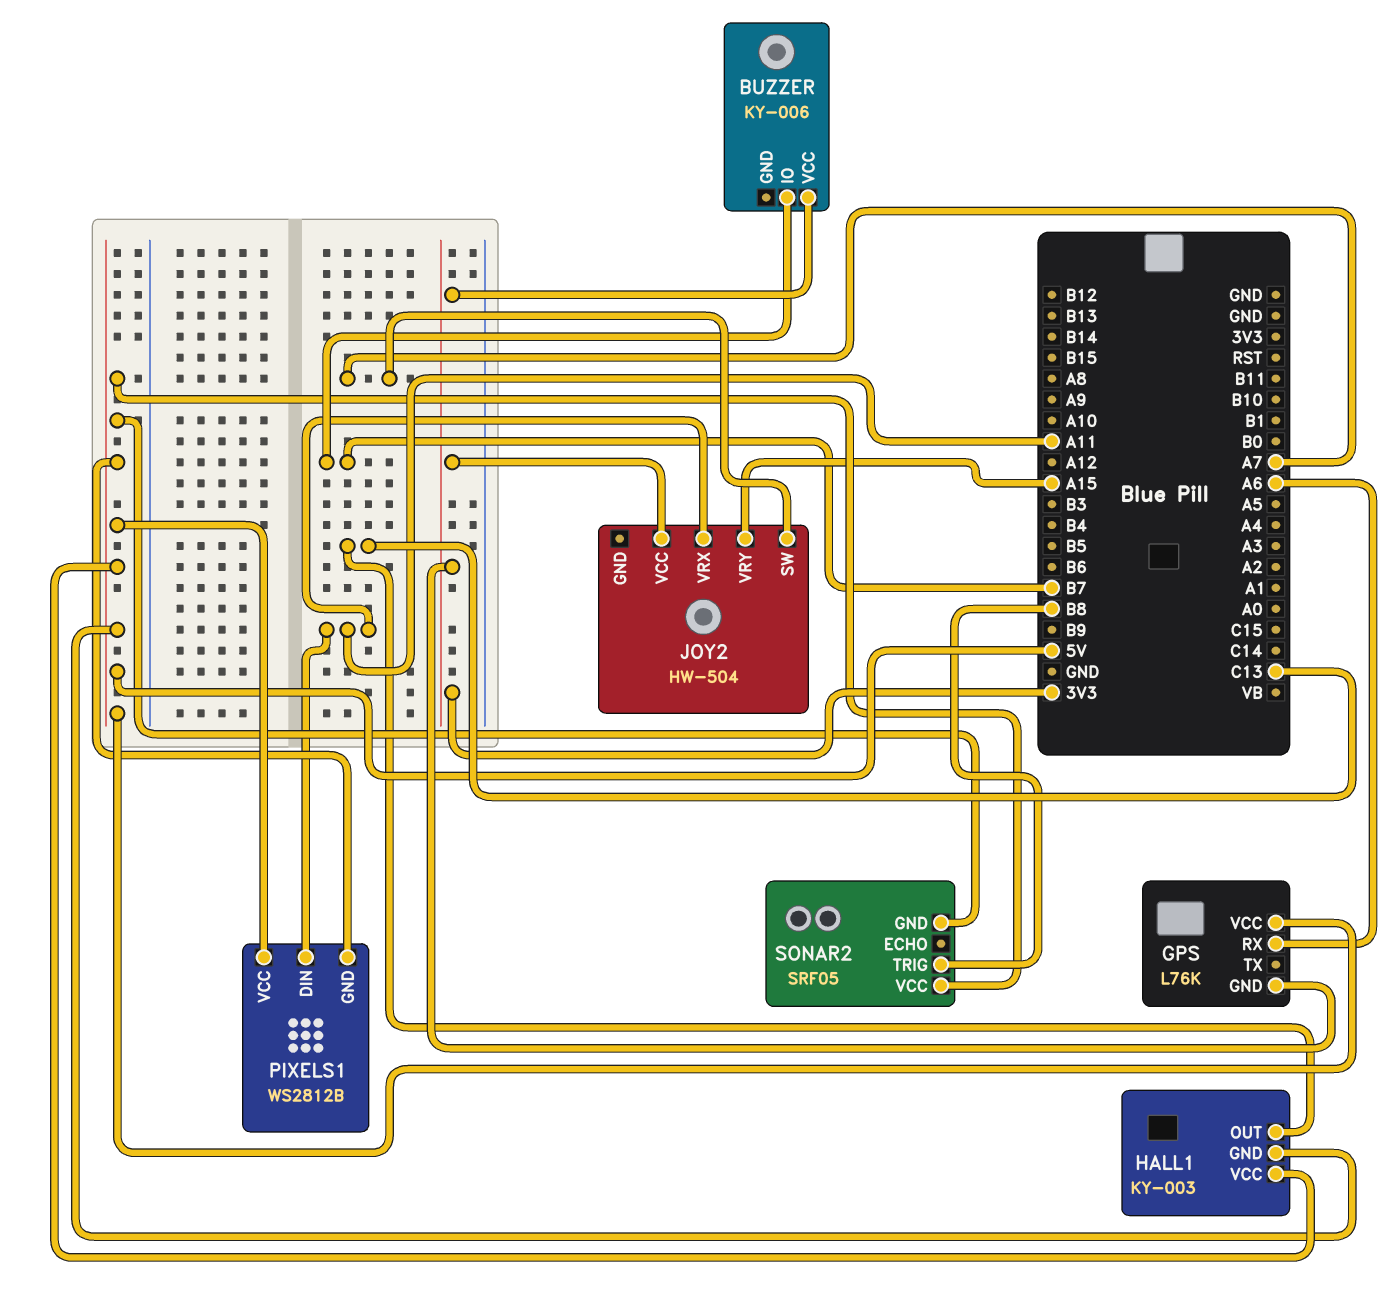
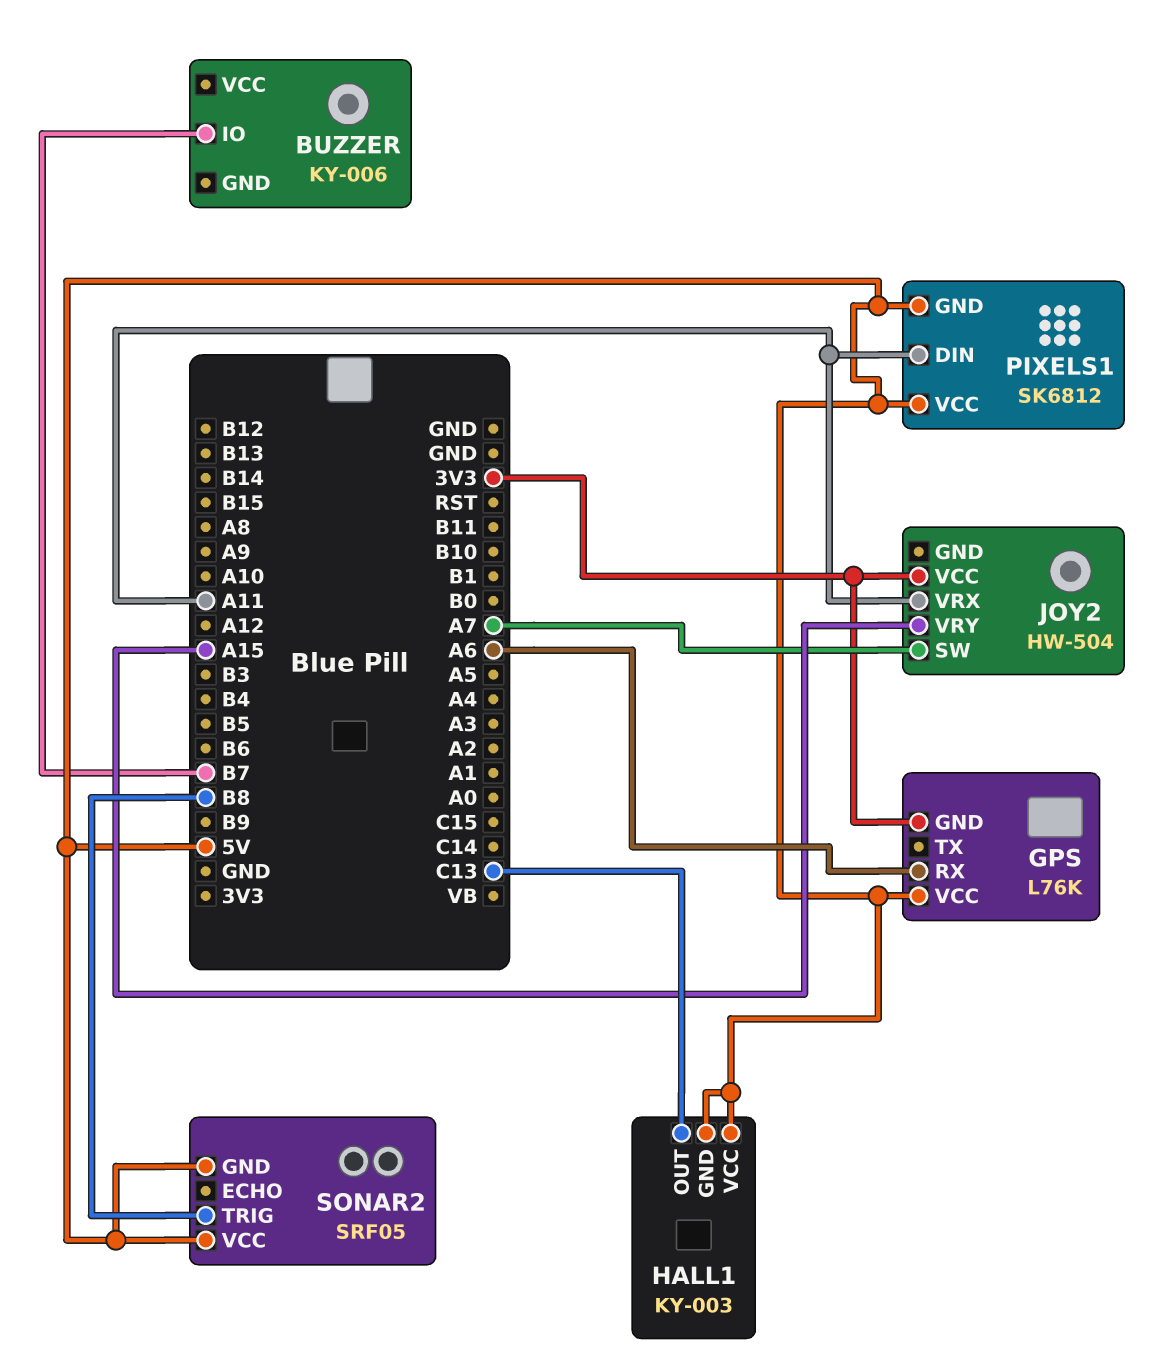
BUZZER pin VCC: 3V3 -> none
PIXELS1: WS2812B -> SK6812

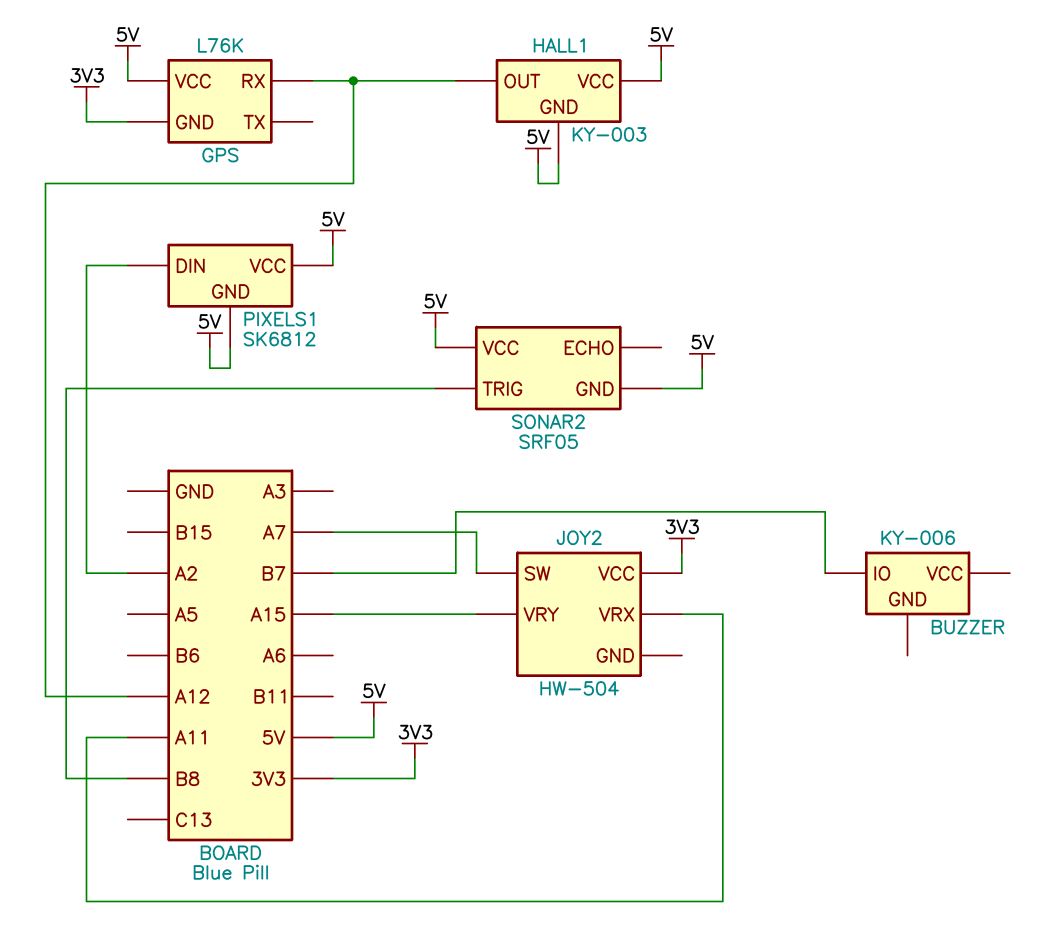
GPS pin RX: A6 -> A12
HALL1 pin OUT: C13 -> A12
PIXELS1 pin DIN: A11 -> A2

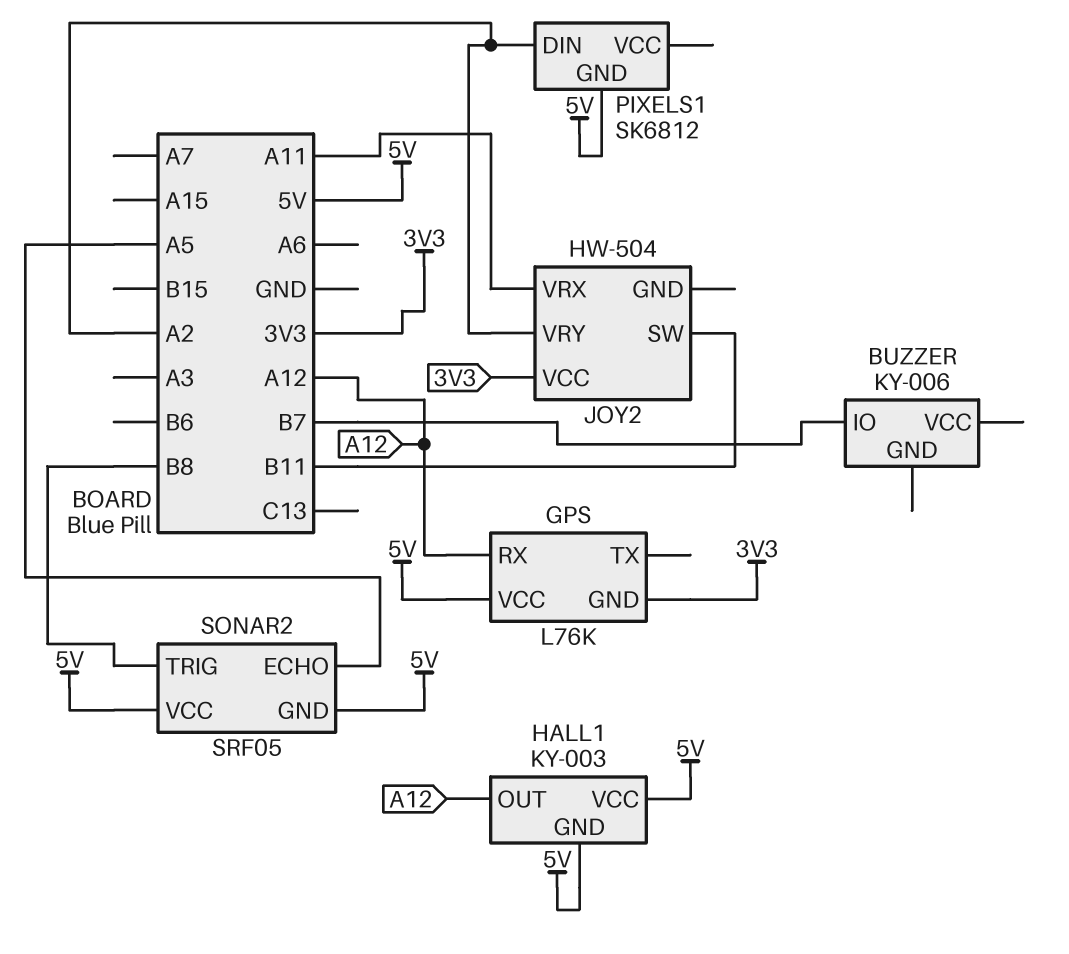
JOY2 pin SW: A7 -> B11
JOY2 pin VRY: A15 -> A2
PIXELS1 pin VCC: 5V -> none
SONAR2 pin ECHO: none -> A5

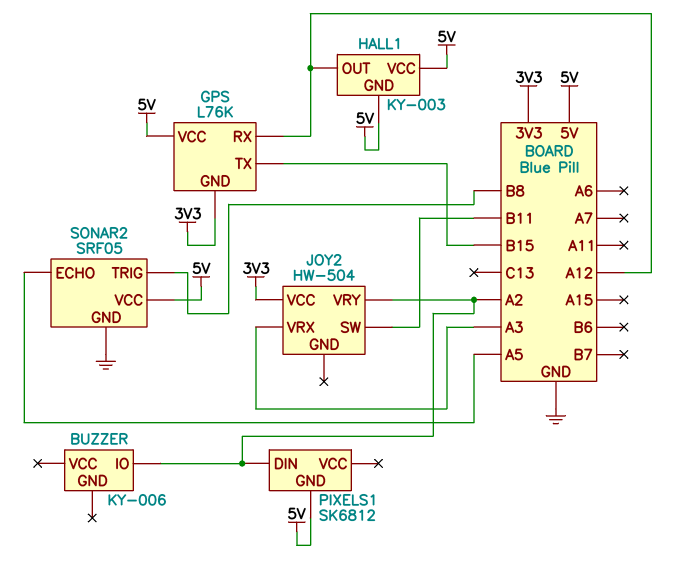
BUZZER pin IO: B7 -> A2
GPS pin TX: none -> B15
JOY2 pin VRX: A11 -> A3
SONAR2 pin GND: 5V -> GND

